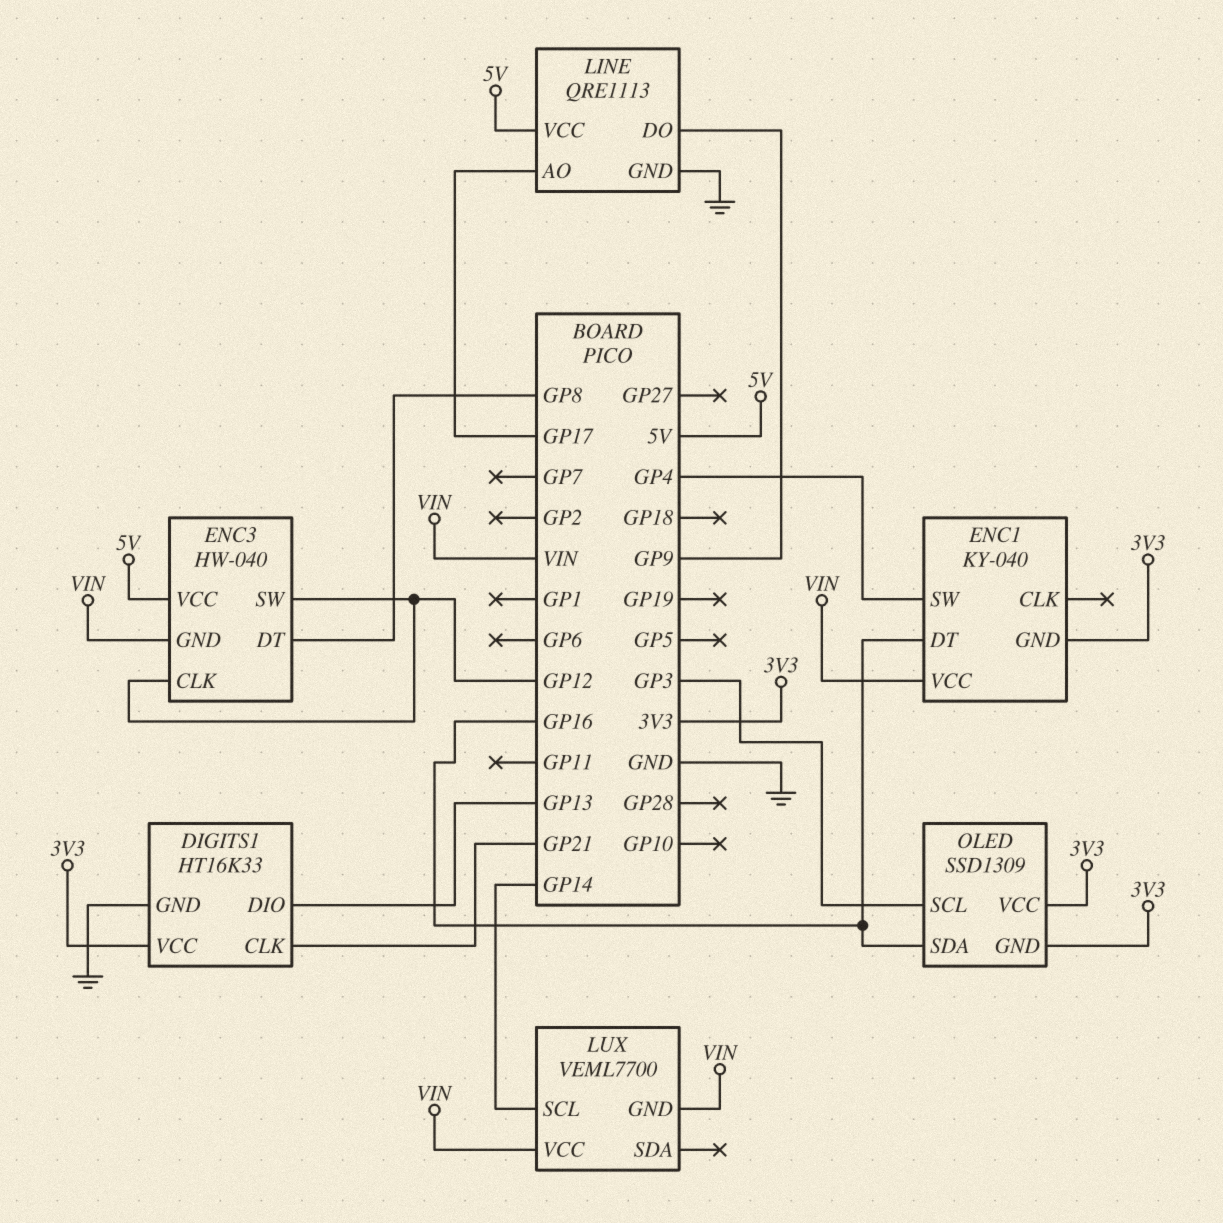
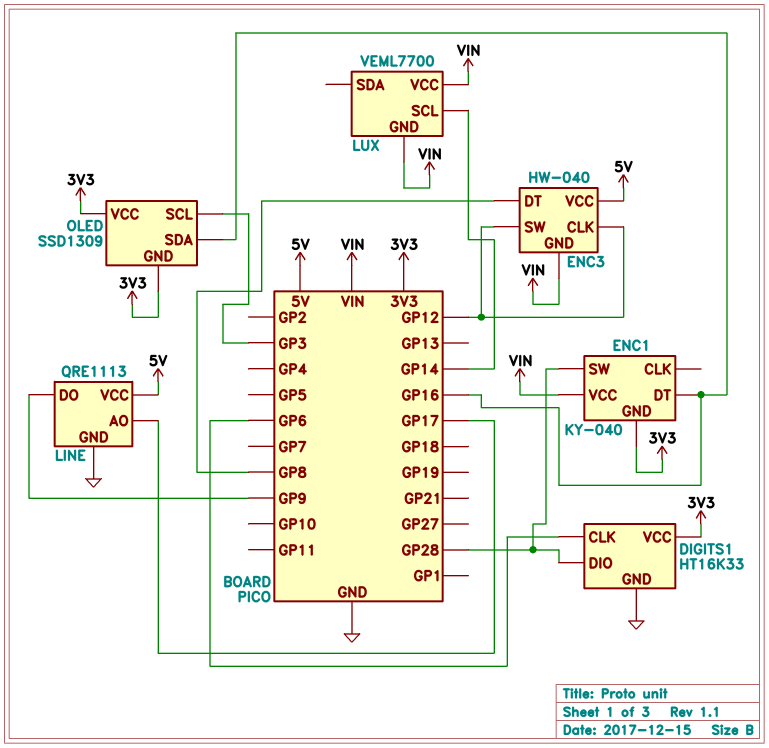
DIGITS1 pin CLK: GP21 -> GP6
DIGITS1 pin DIO: GP13 -> GP28
ENC1 pin SW: GP4 -> GP28

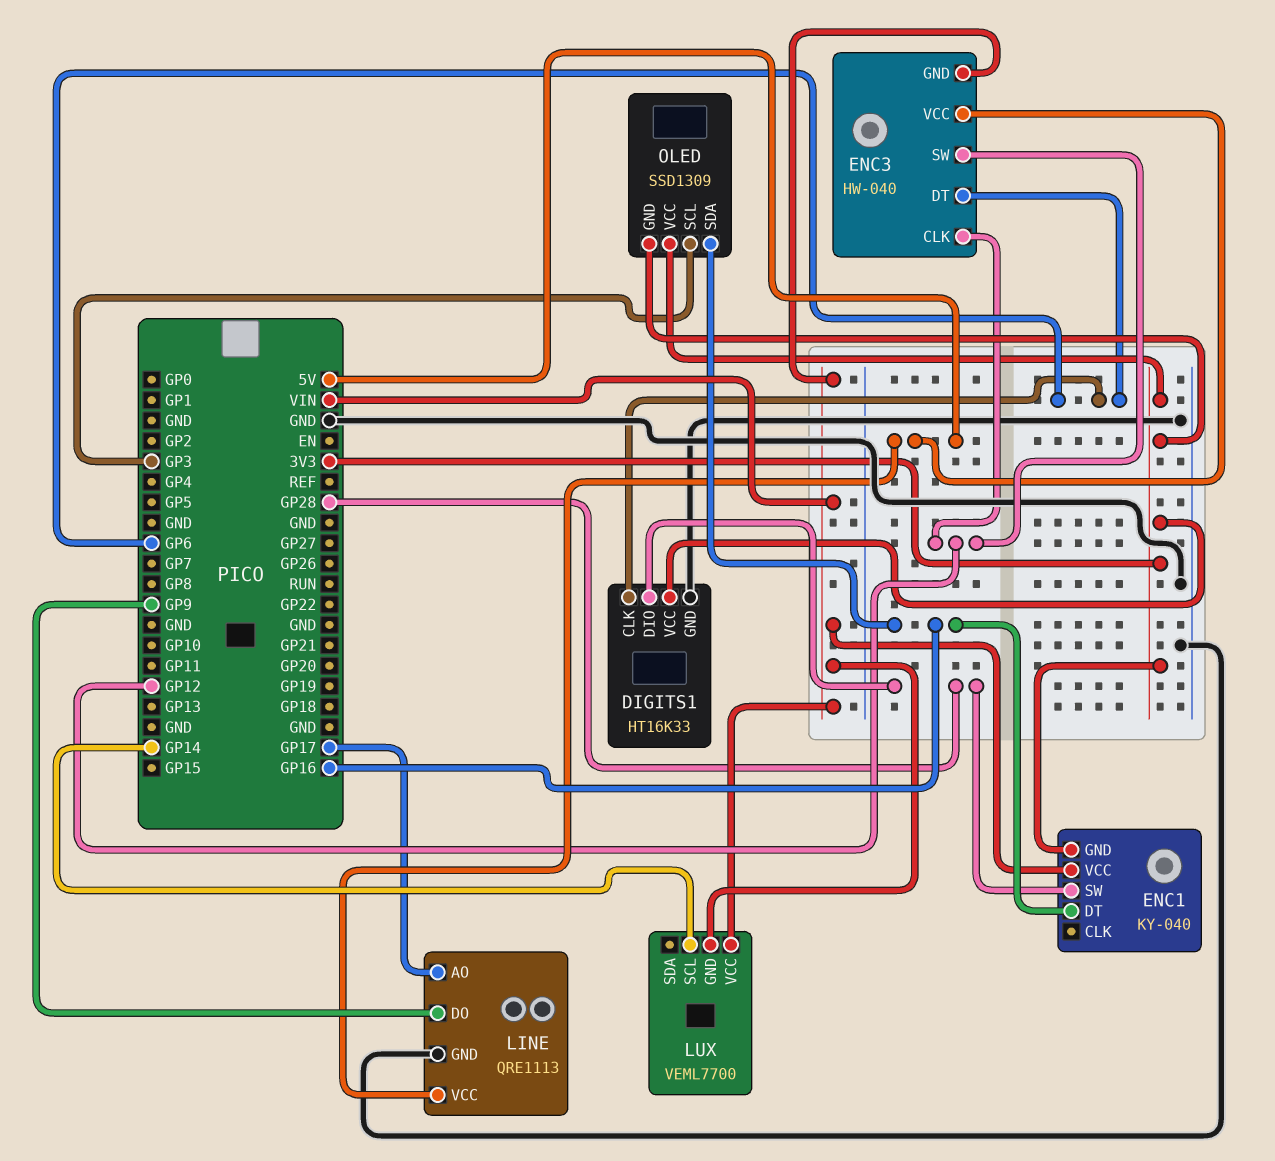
ENC3 pin DT: GP8 -> GP6

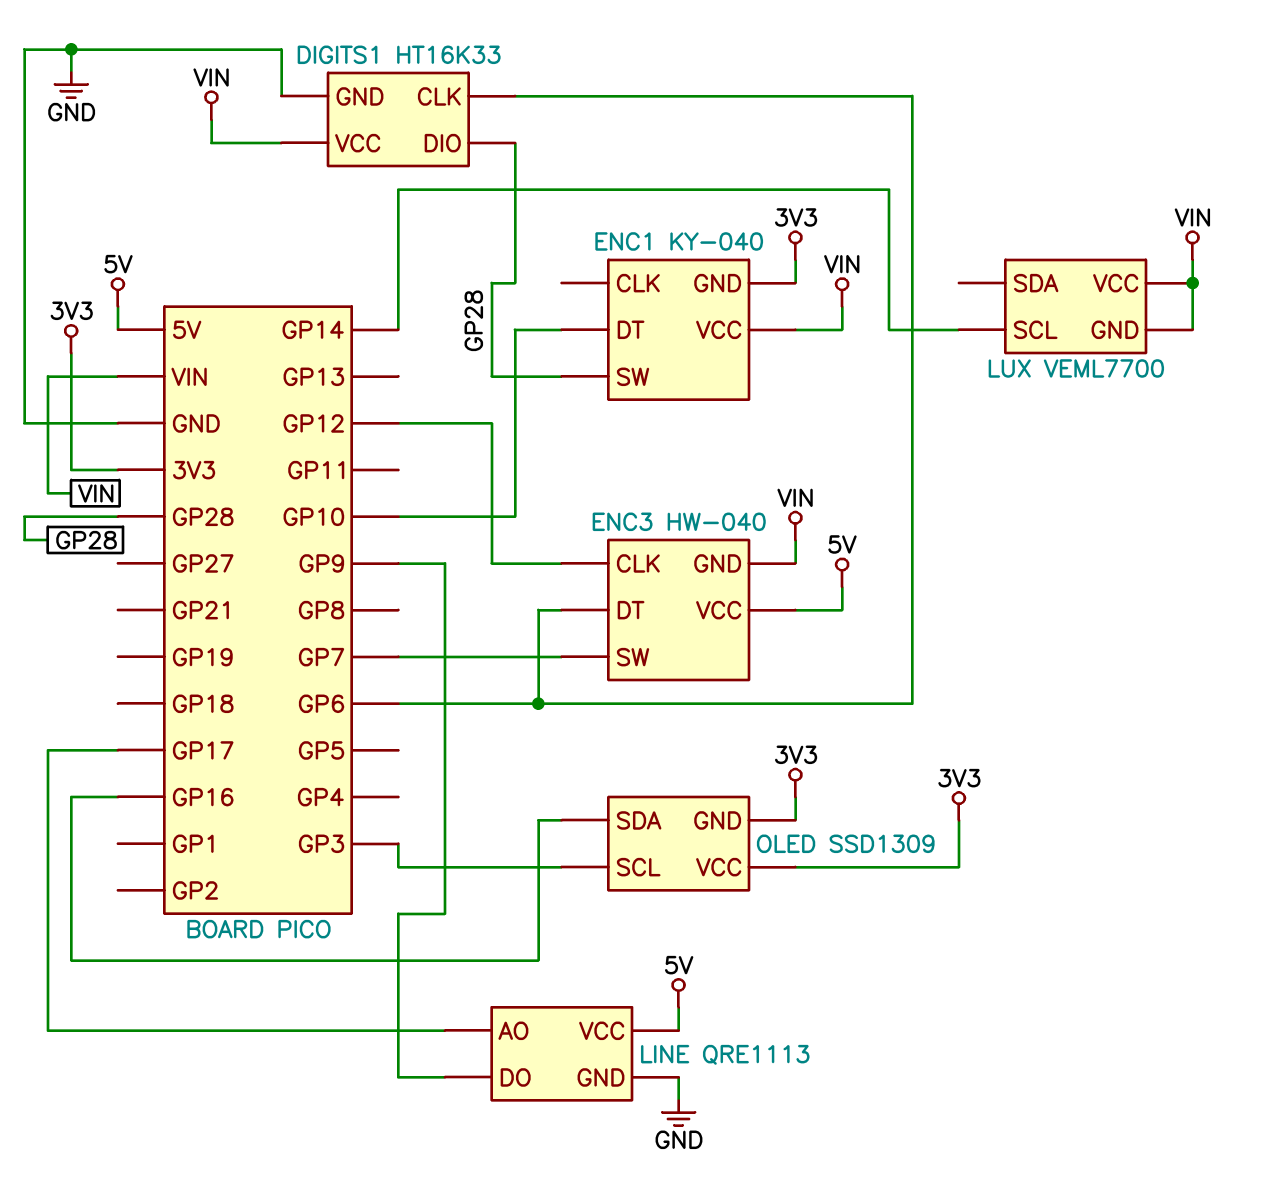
DIGITS1 pin VCC: 3V3 -> VIN
ENC1 pin DT: GP16 -> GP10
ENC3 pin SW: GP12 -> GP7

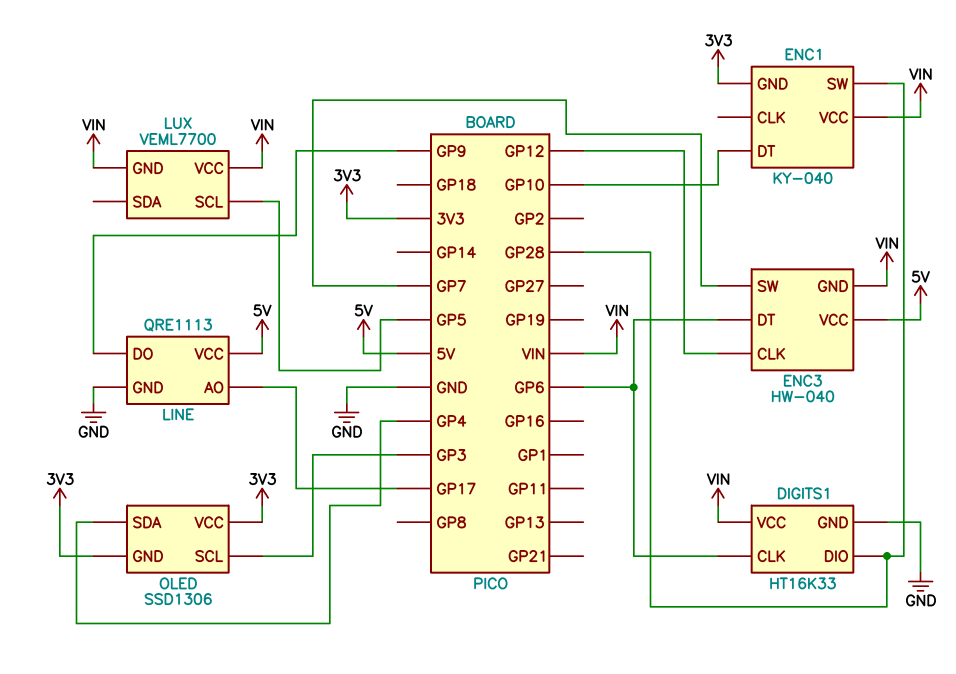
LUX pin SCL: GP14 -> GP5
OLED: SSD1309 -> SSD1306
OLED pin SDA: GP16 -> GP4

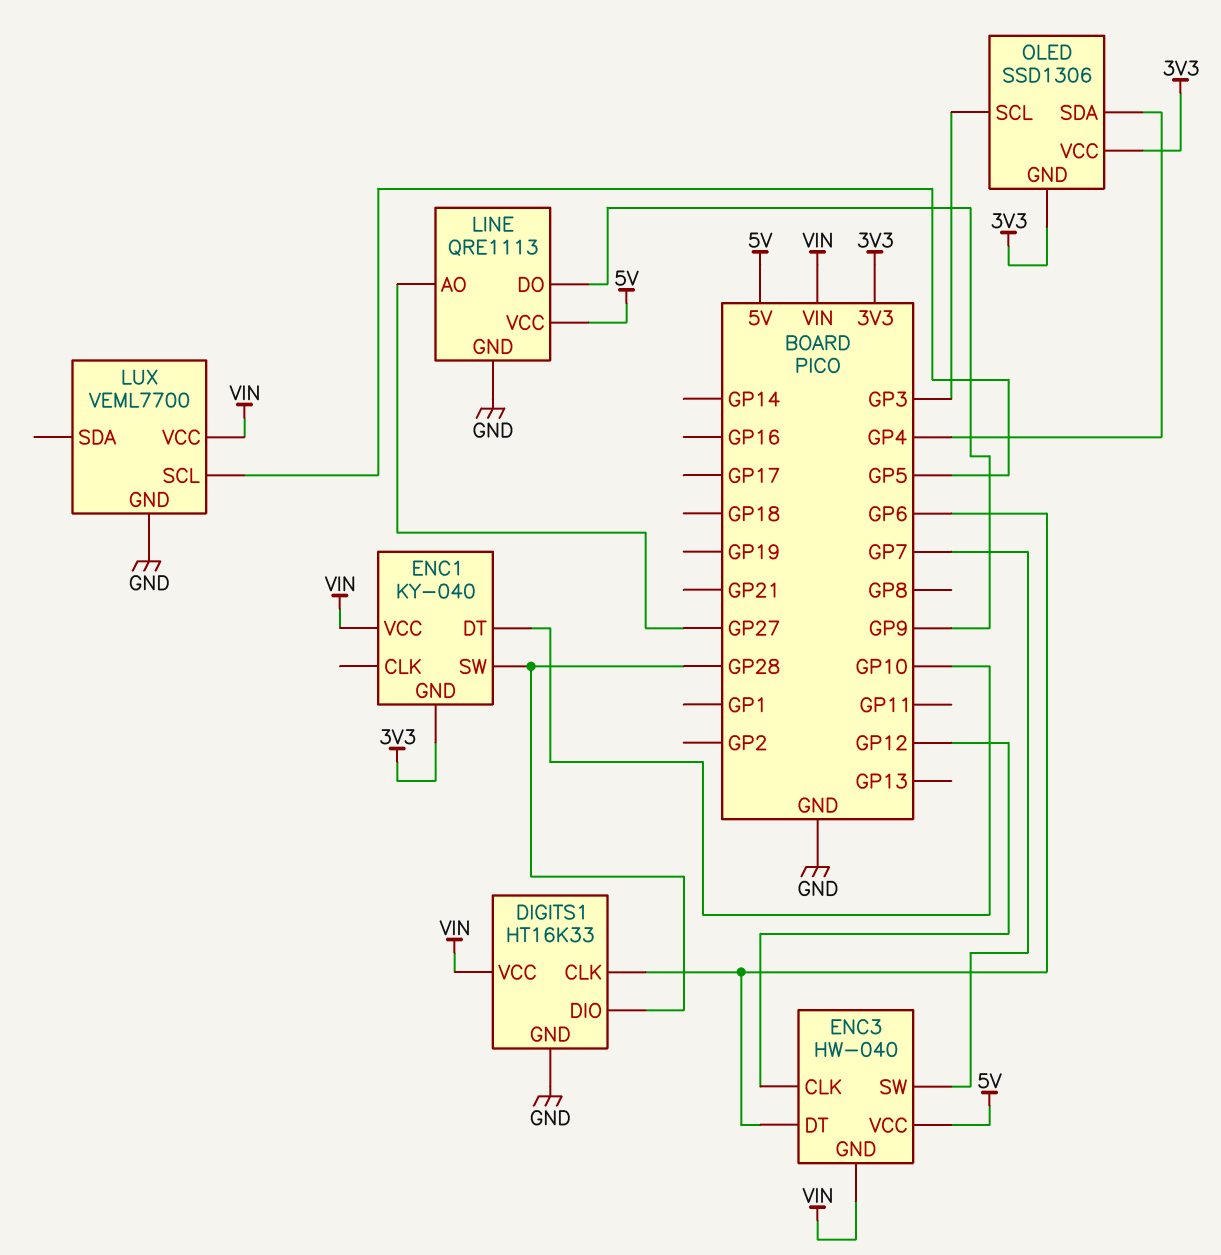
LINE pin AO: GP17 -> GP27
LUX pin GND: VIN -> GND

